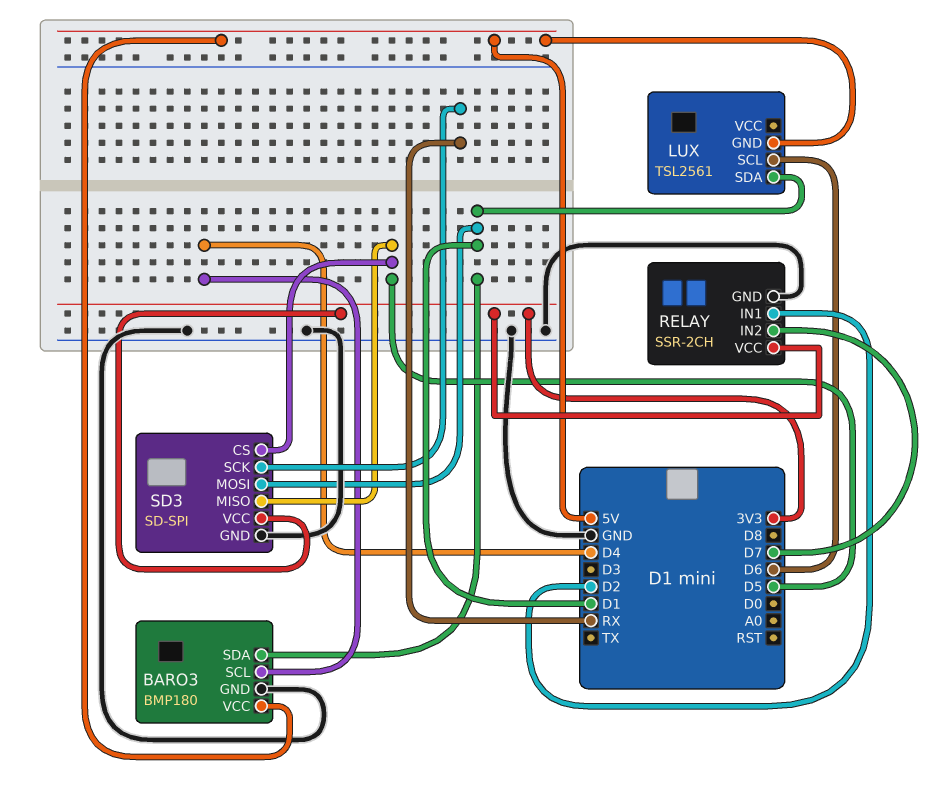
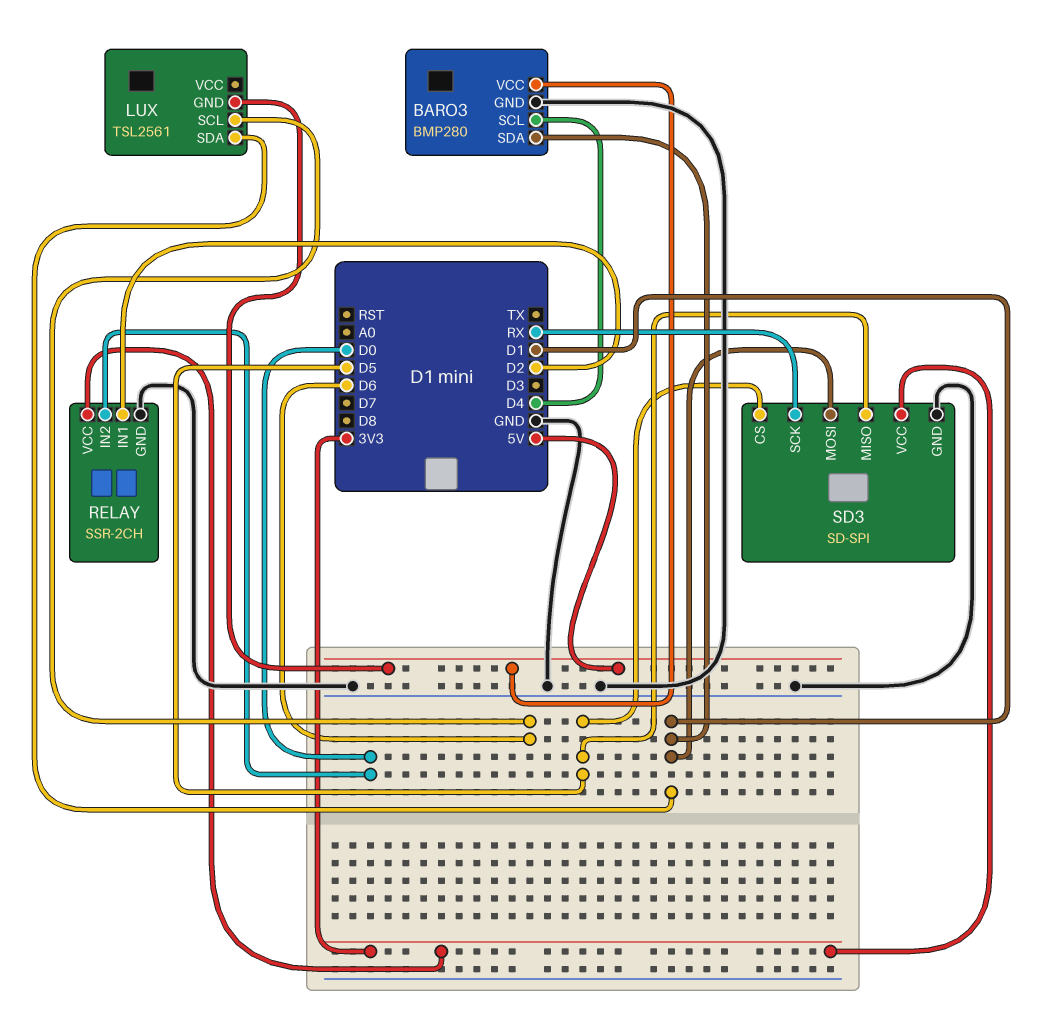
BARO3: BMP180 -> BMP280
RELAY pin IN2: D7 -> D0

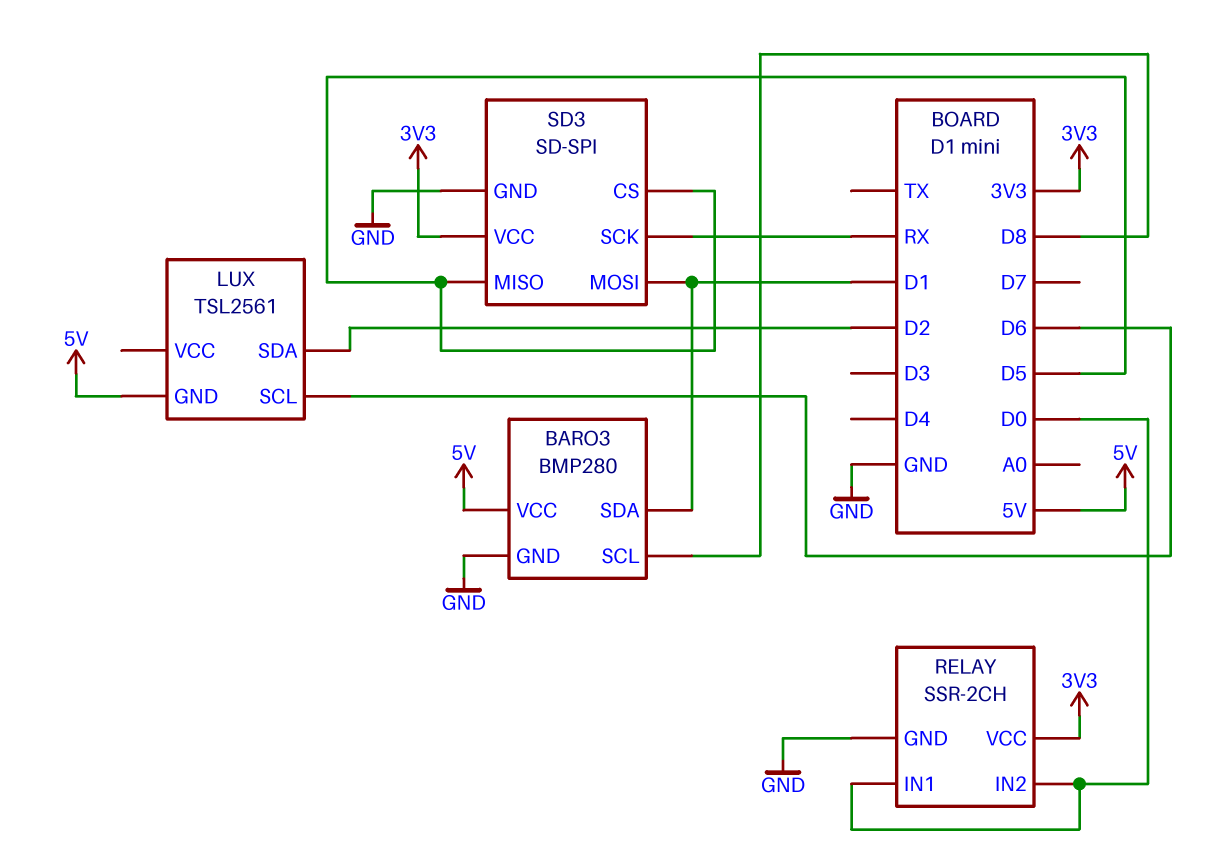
BARO3 pin SCL: D4 -> D8
LUX pin SDA: D1 -> D2
RELAY pin IN1: D2 -> D0

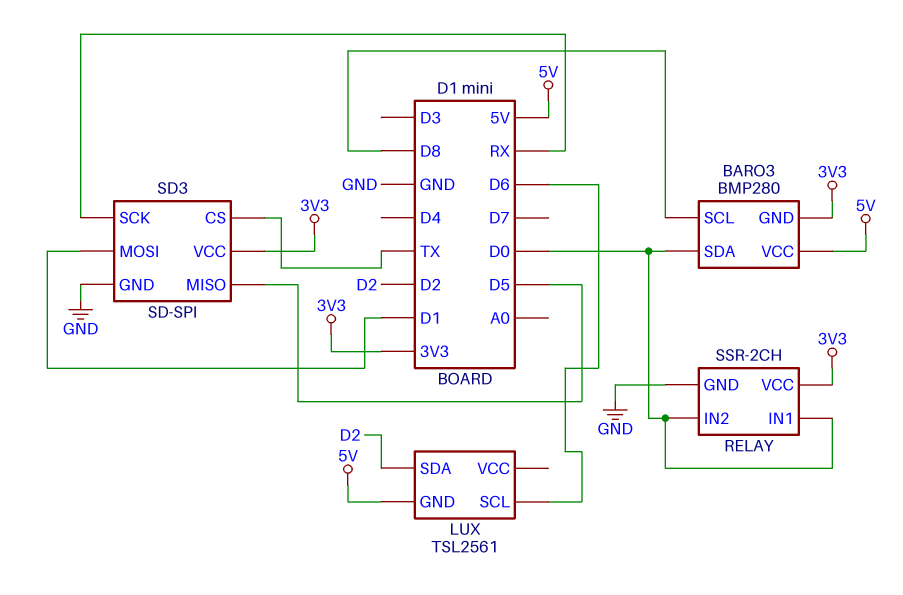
BARO3 pin GND: GND -> 3V3
BARO3 pin SDA: D1 -> D0
SD3 pin CS: D5 -> TX

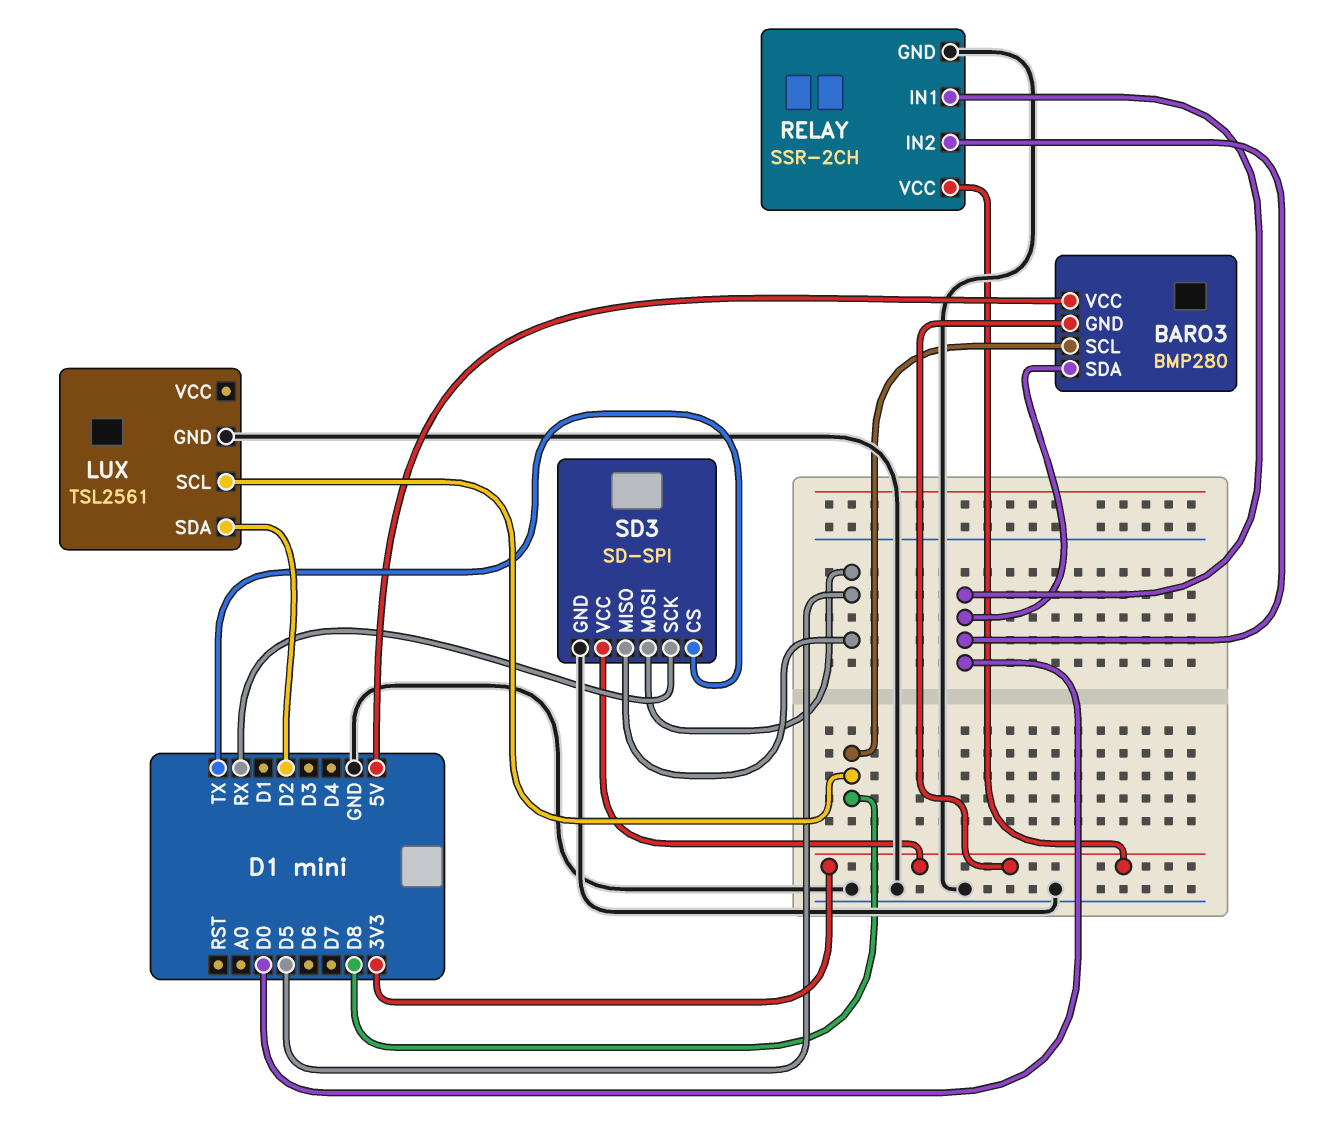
LUX pin GND: 5V -> GND
LUX pin SCL: D6 -> D8
SD3 pin MOSI: D1 -> D5

